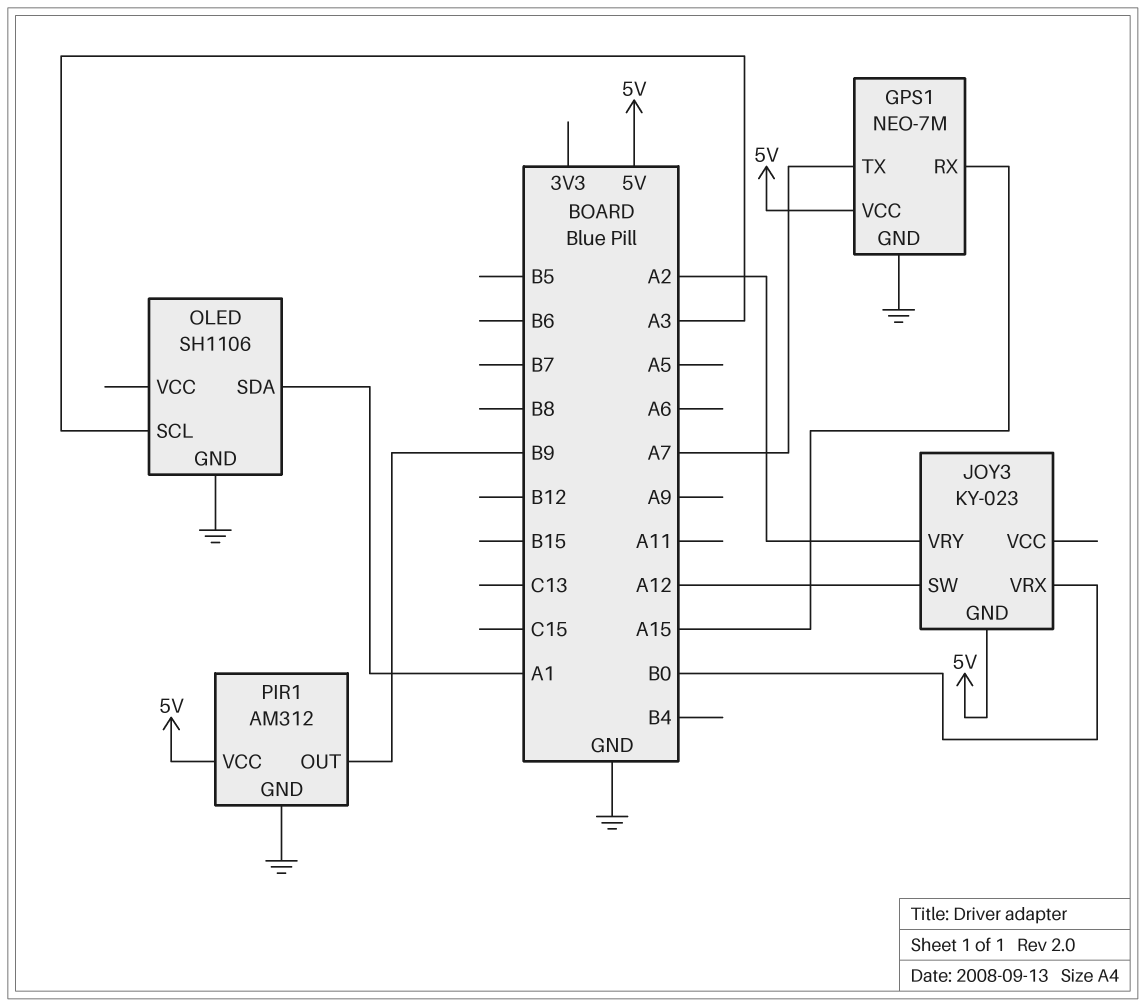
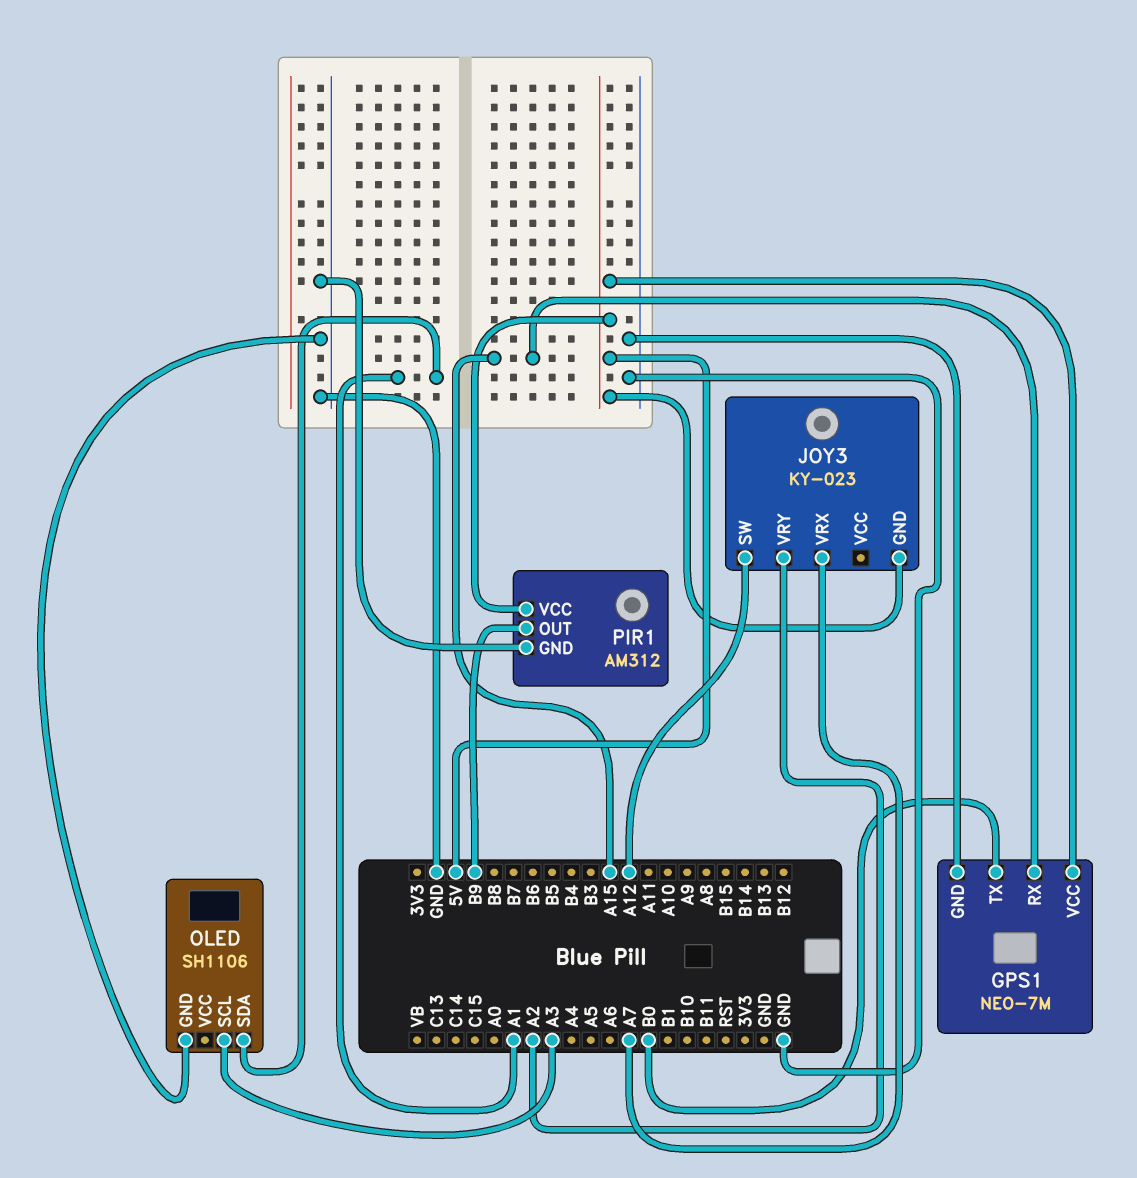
GPS1 pin TX: A7 -> B0
JOY3 pin VRX: B0 -> A7

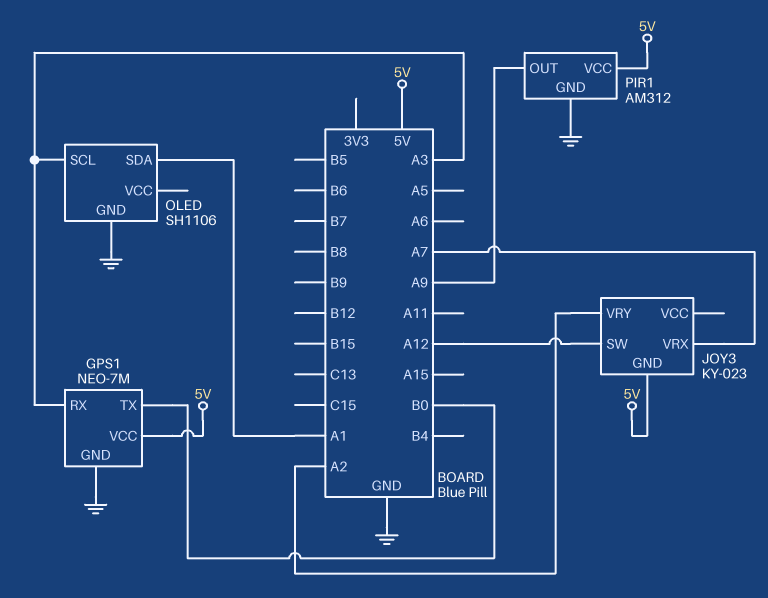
GPS1 pin RX: A15 -> A3
PIR1 pin OUT: B9 -> A9

